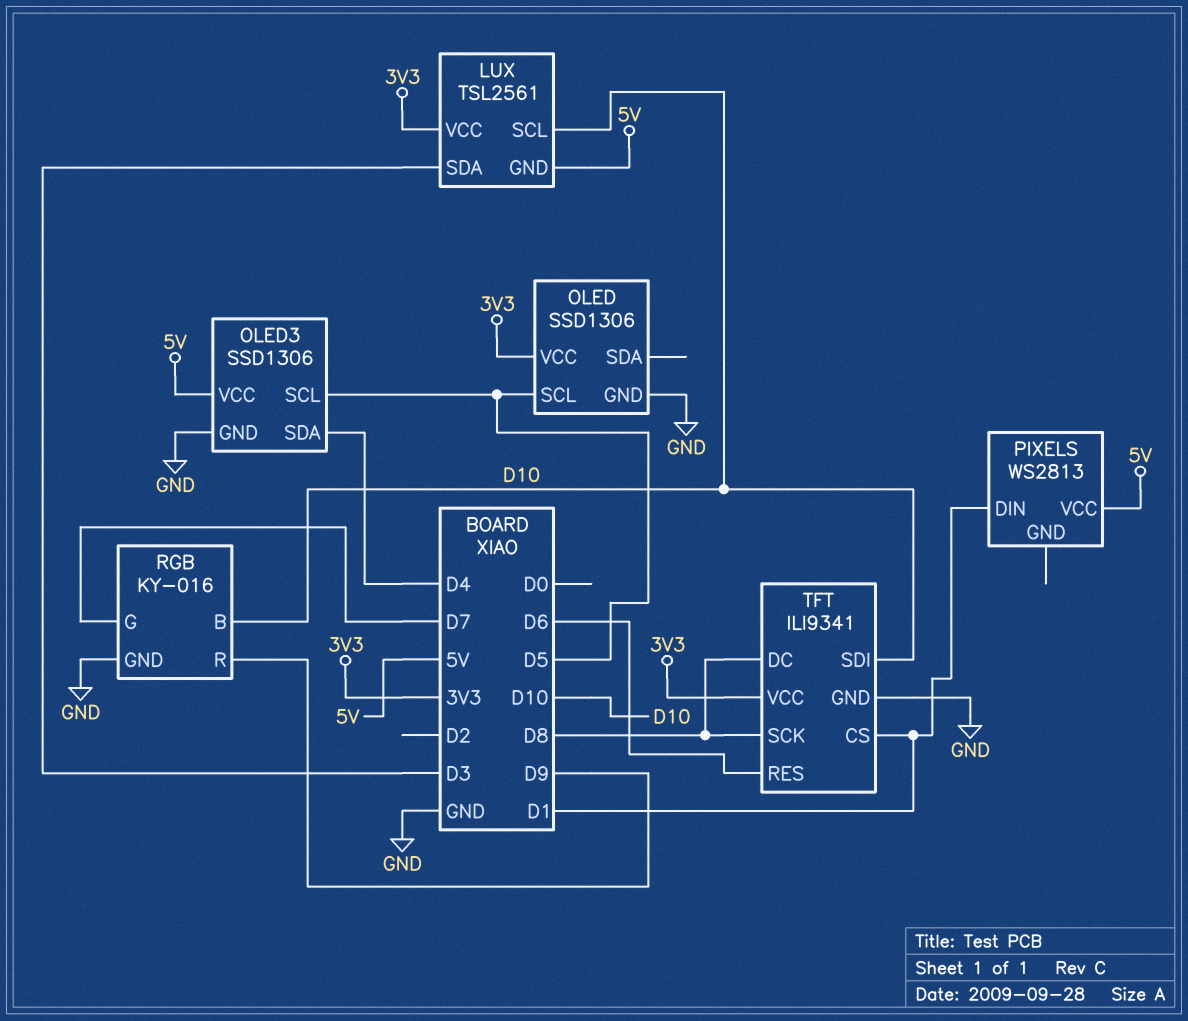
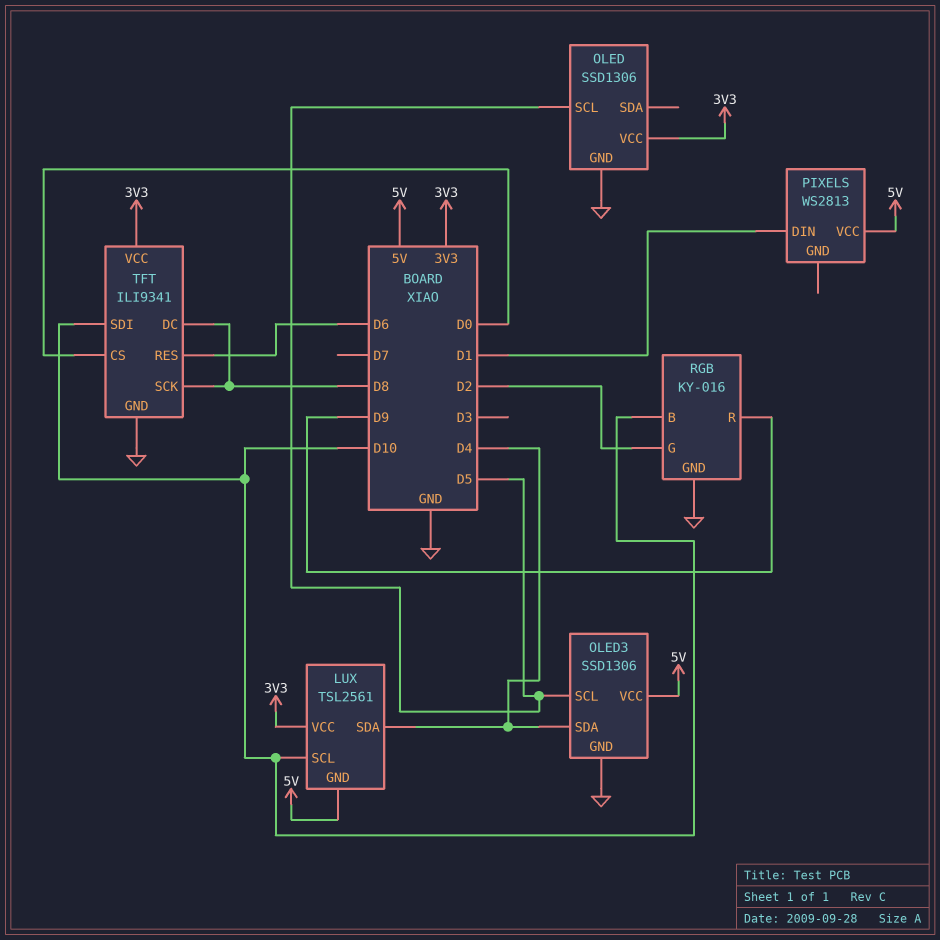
LUX pin SDA: D3 -> D4
RGB pin G: D7 -> D2
TFT pin CS: D1 -> D0

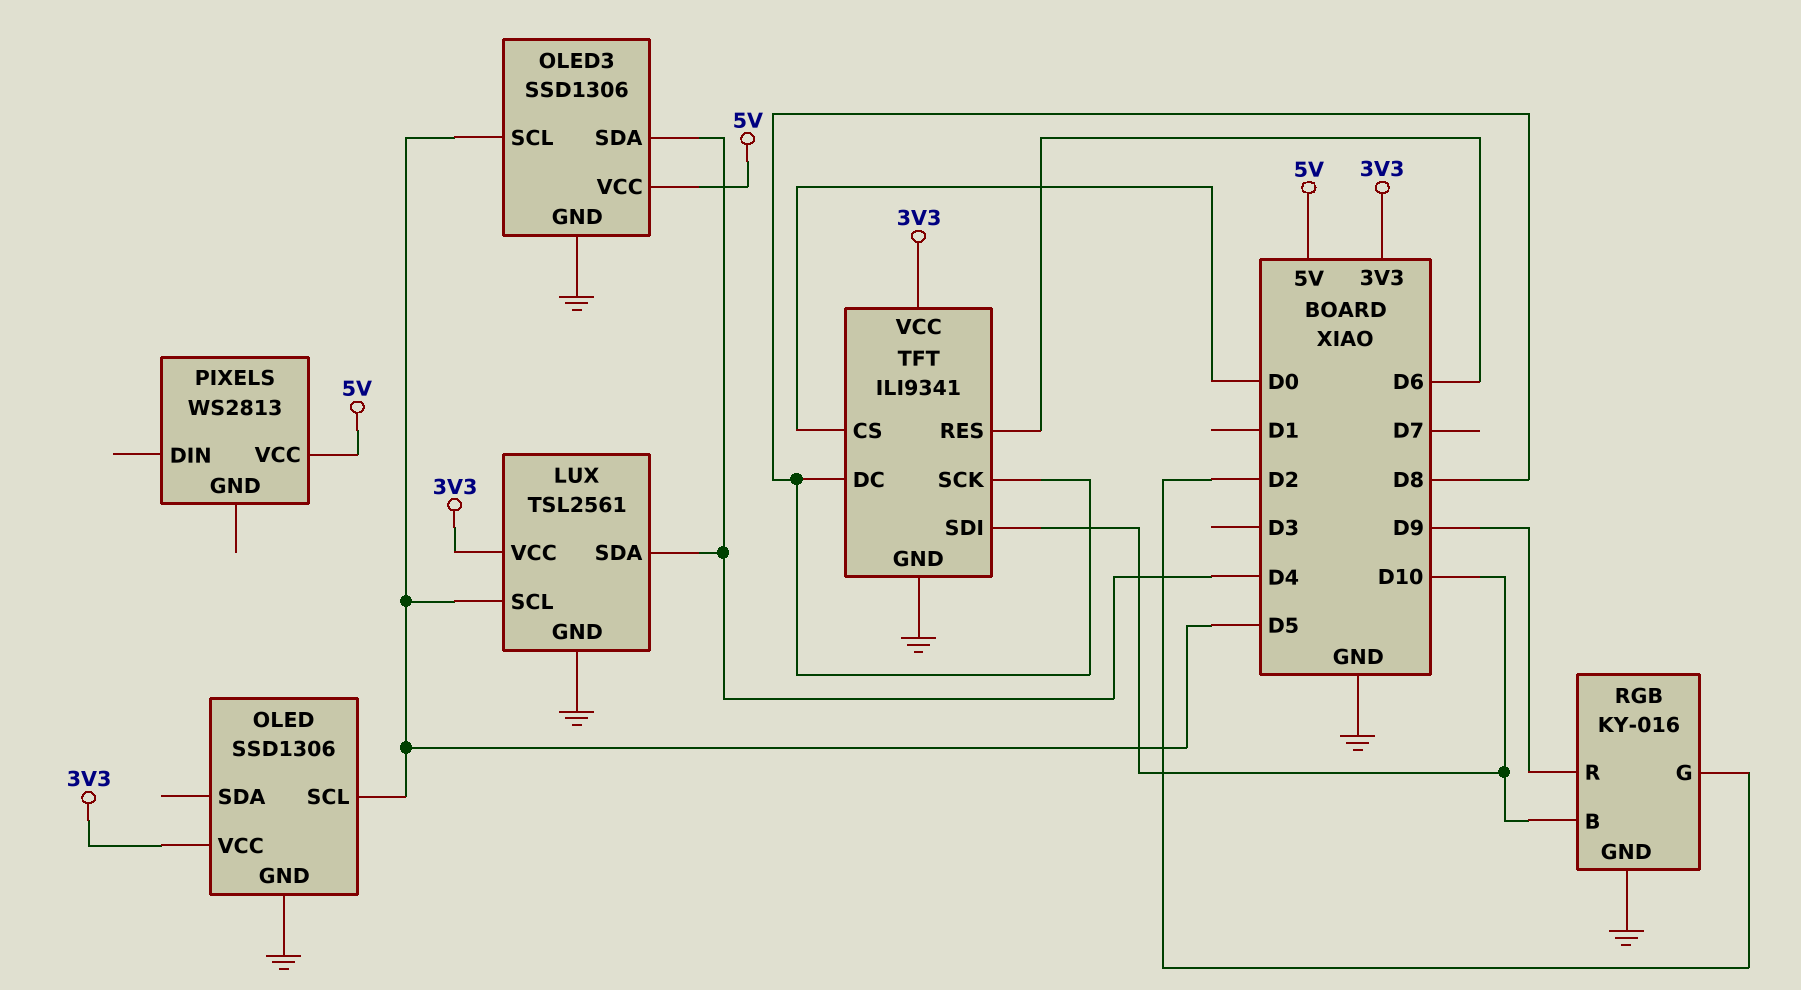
LUX pin GND: 5V -> GND
LUX pin SCL: D10 -> D5
PIXELS pin DIN: D1 -> none

